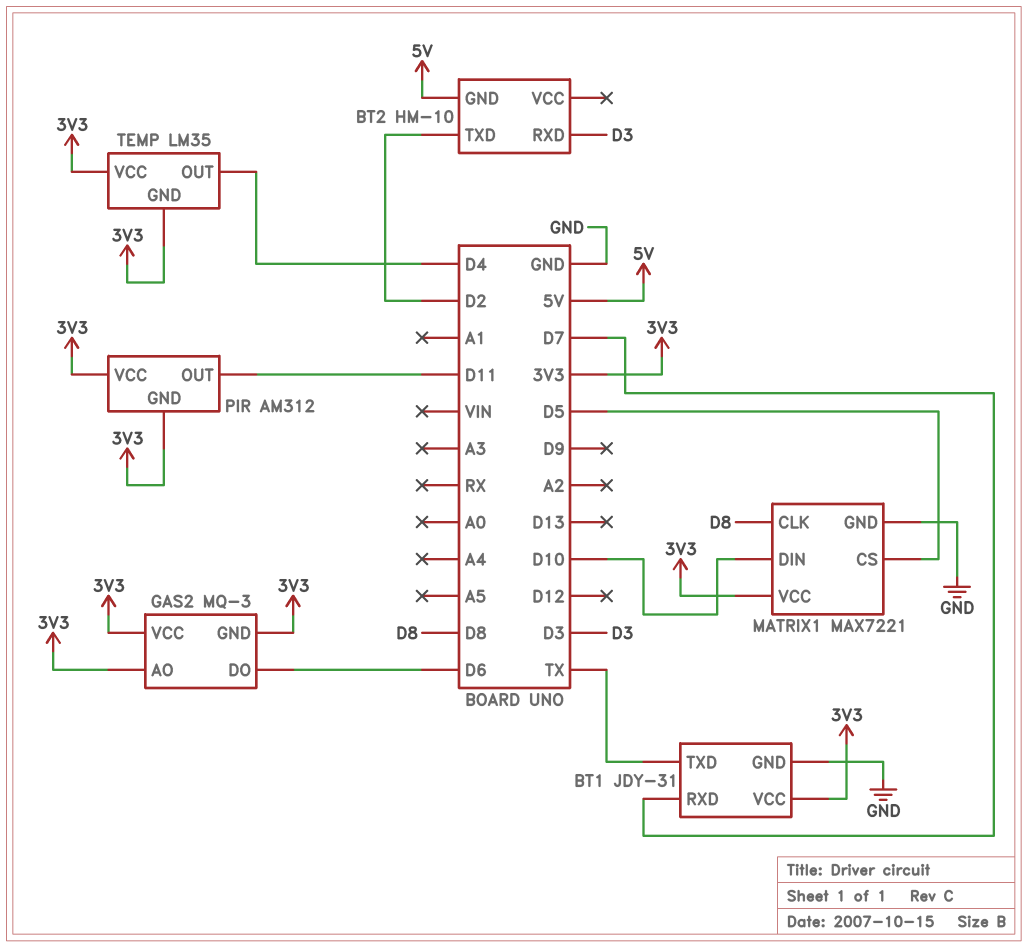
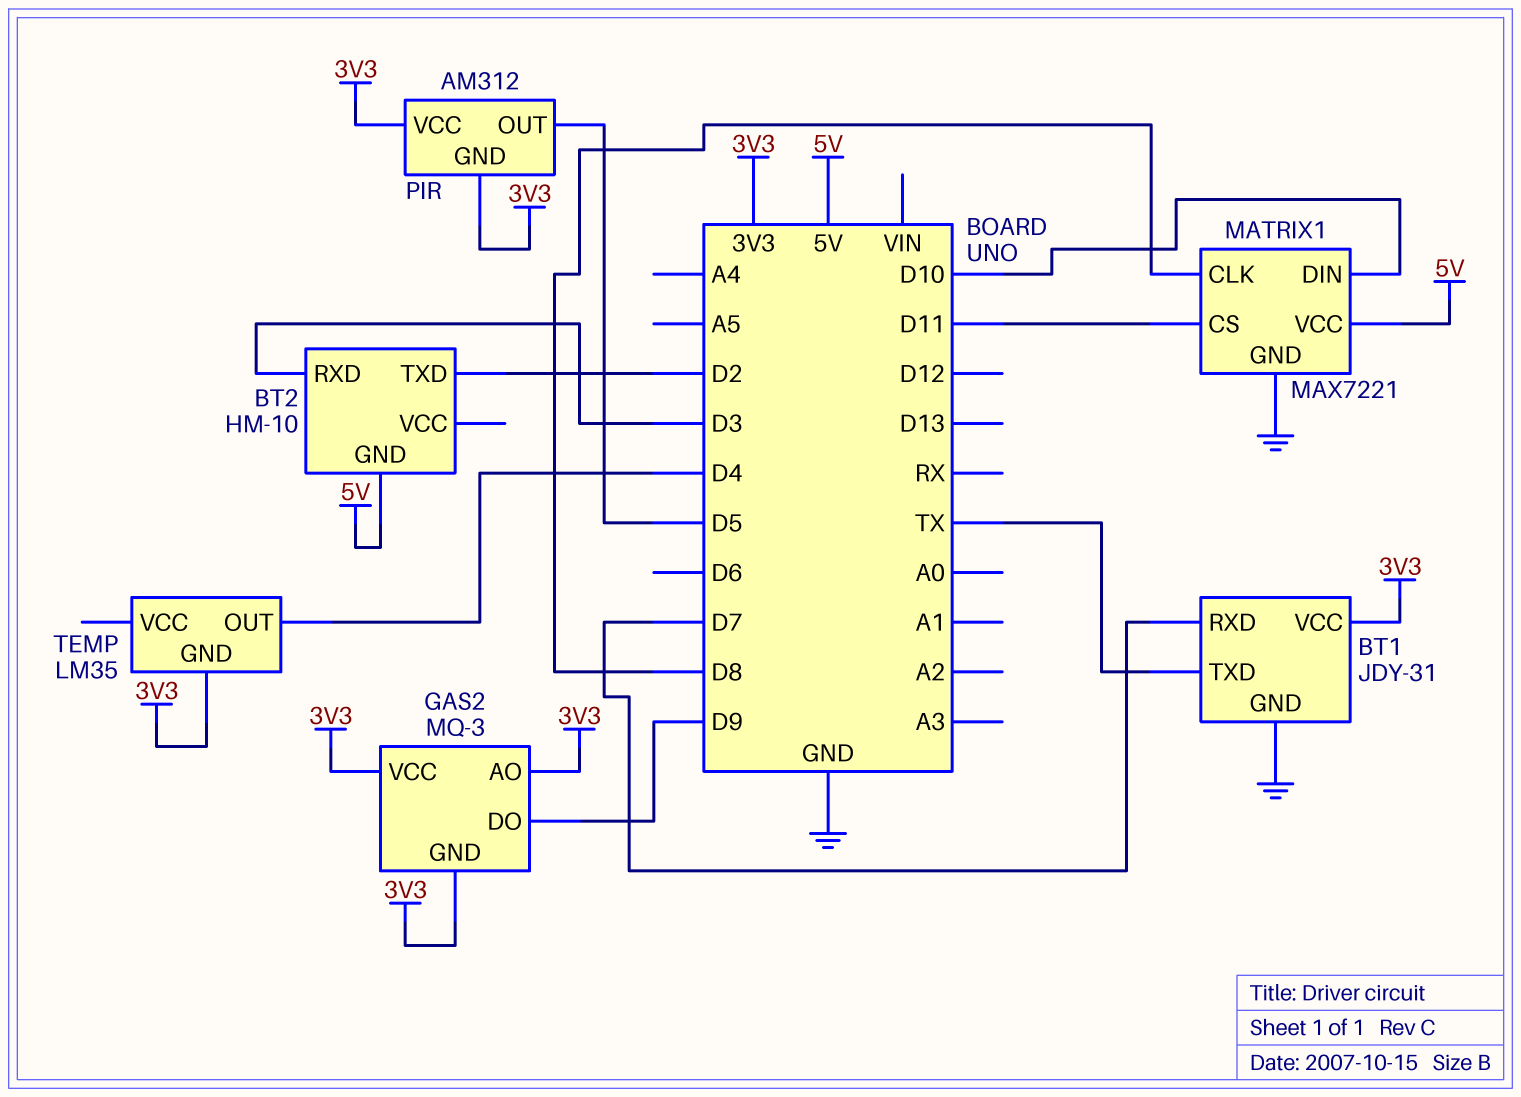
GAS2 pin DO: D6 -> D9
MATRIX1 pin CS: D5 -> D11
MATRIX1 pin VCC: 3V3 -> 5V
PIR pin OUT: D11 -> D5
TEMP pin VCC: 3V3 -> none

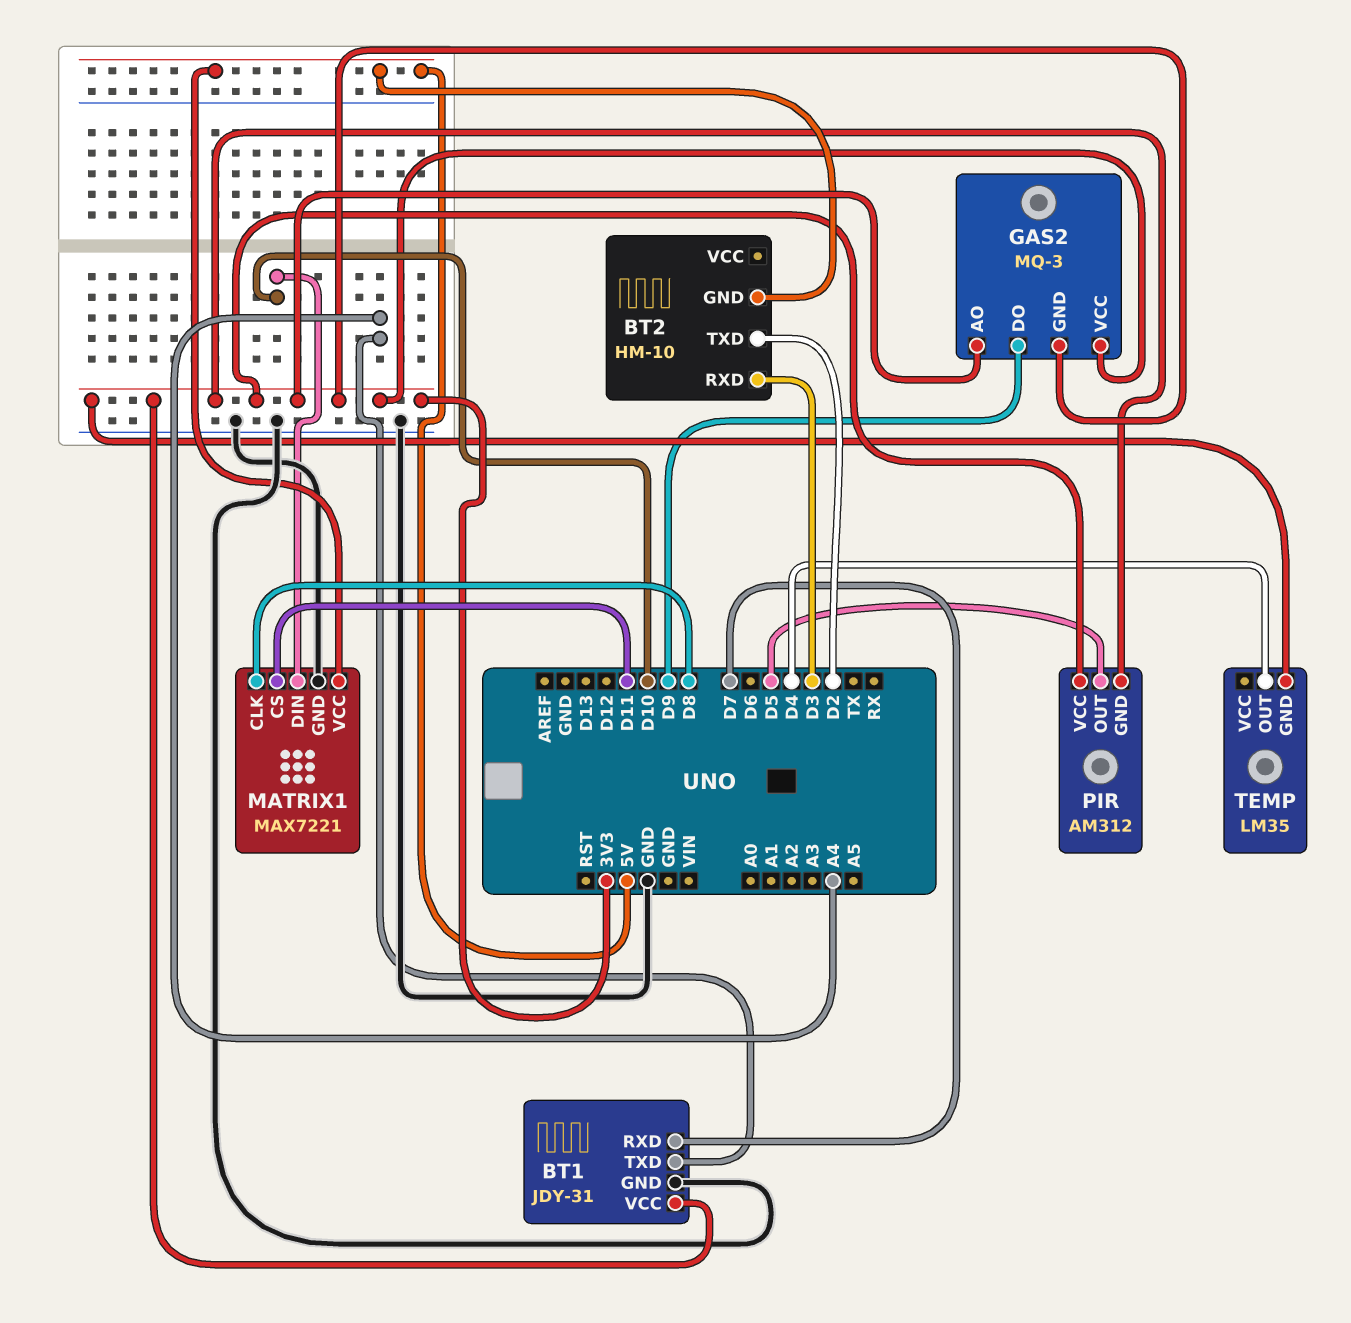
BT1 pin TXD: TX -> A4

